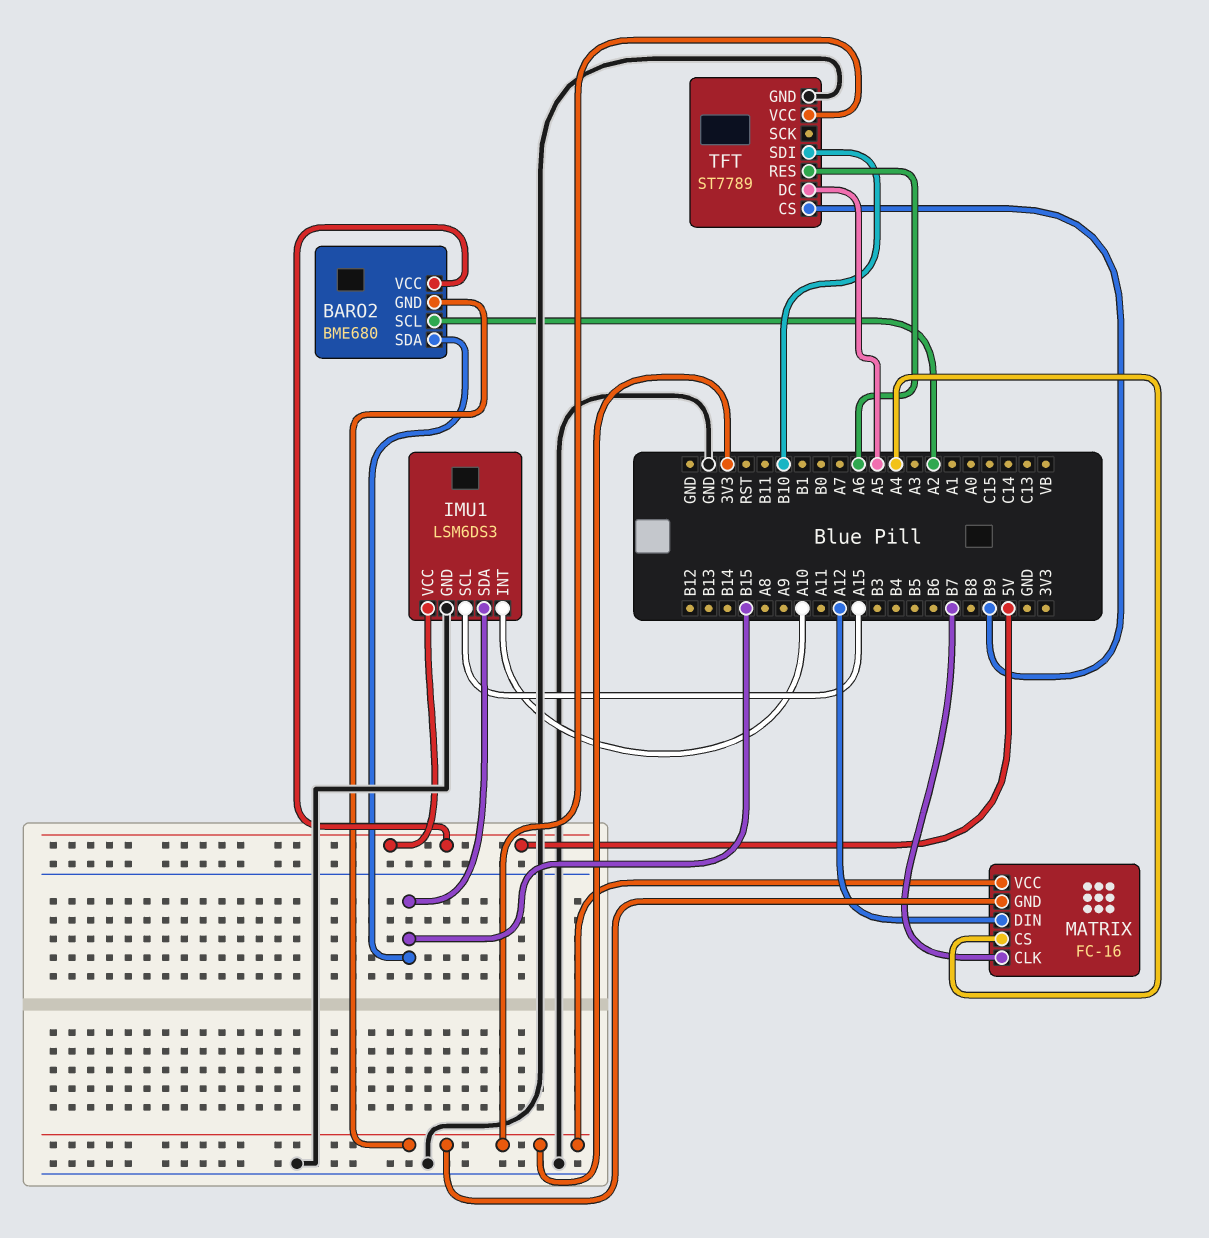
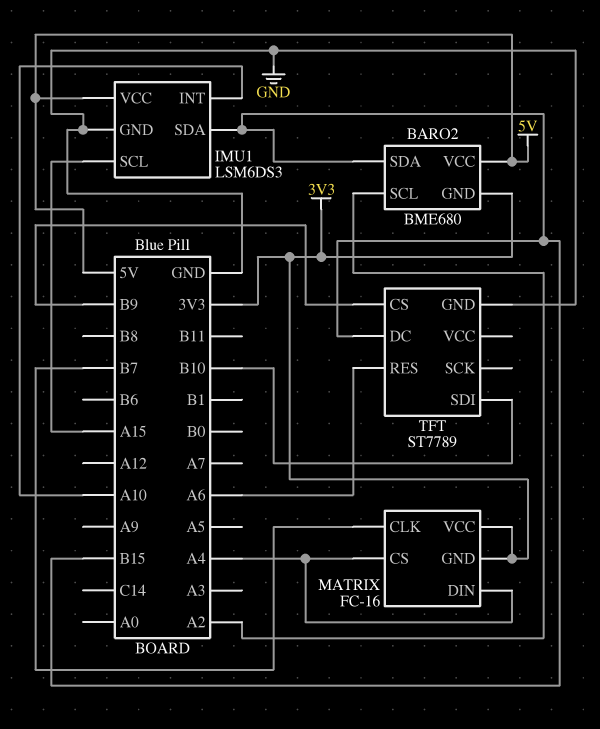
MATRIX pin DIN: A12 -> A4
TFT pin DC: A5 -> B15
TFT pin VCC: 3V3 -> none

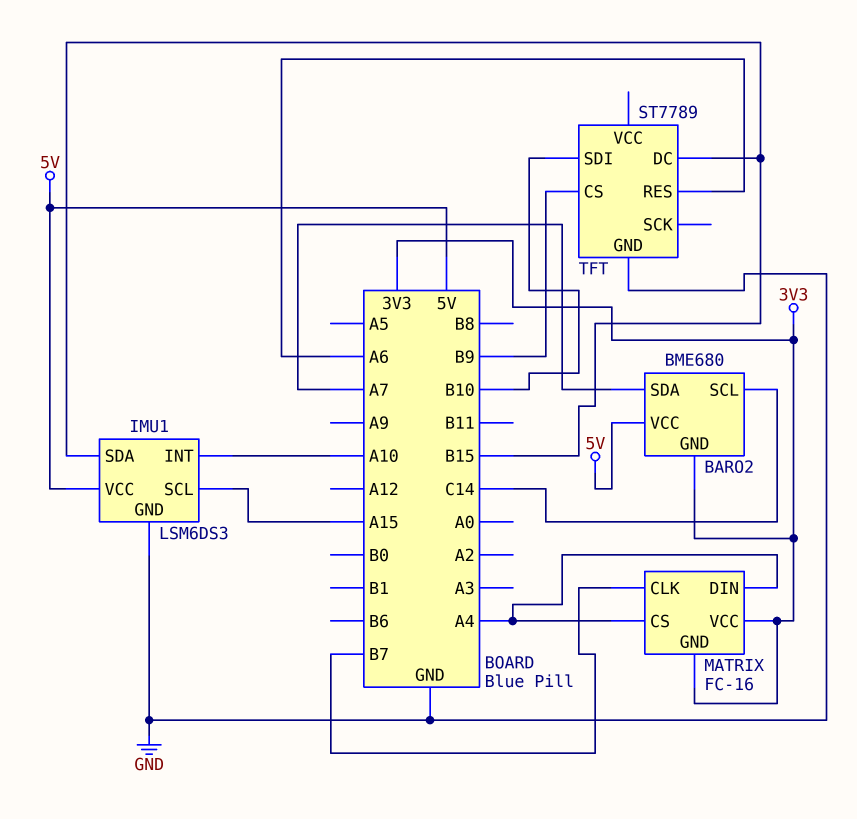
BARO2 pin SCL: A2 -> C14
BARO2 pin SDA: B15 -> A7

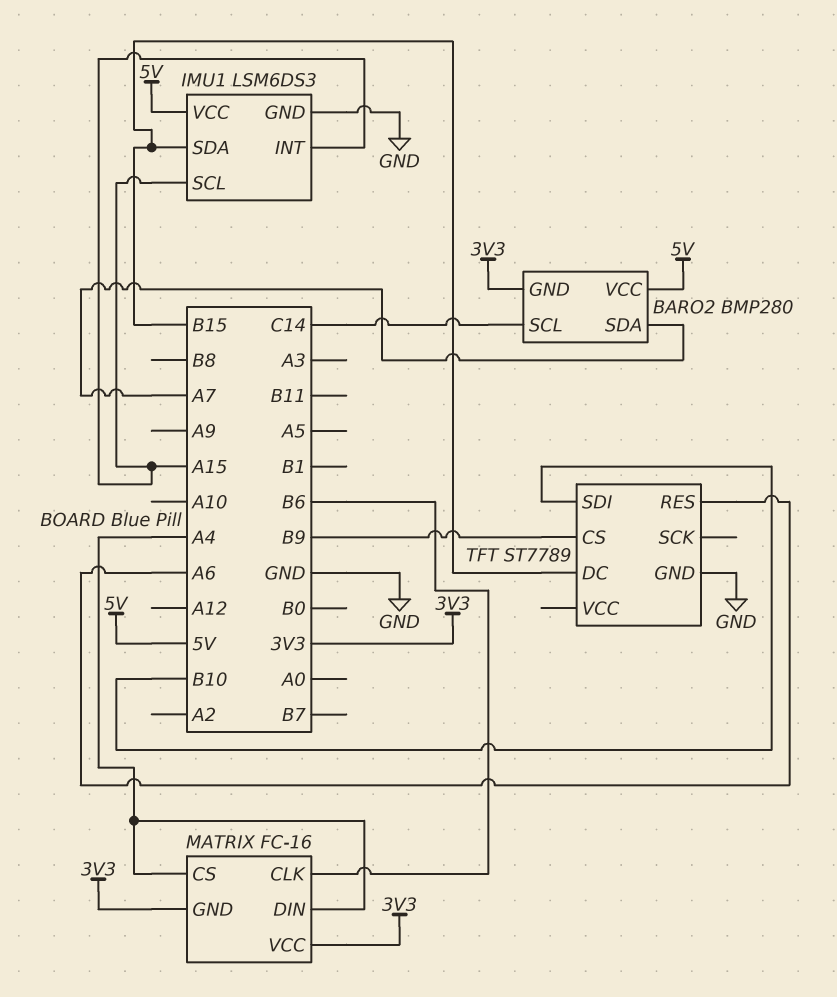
BARO2: BME680 -> BMP280
IMU1 pin INT: A10 -> A15
MATRIX pin CLK: B7 -> B6

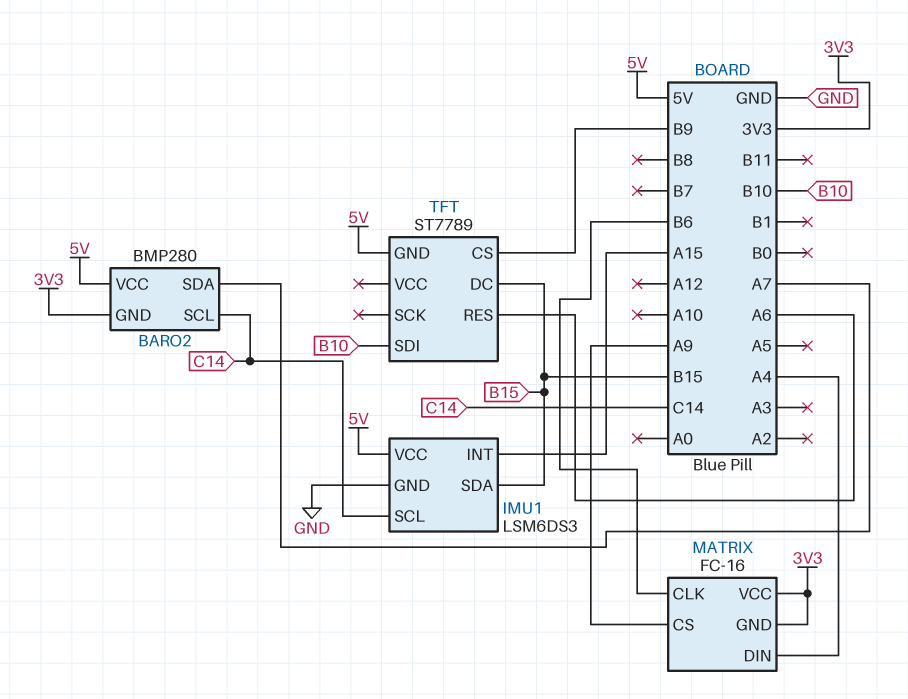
IMU1 pin SCL: A15 -> C14
MATRIX pin CS: A4 -> A9
TFT pin GND: GND -> 5V

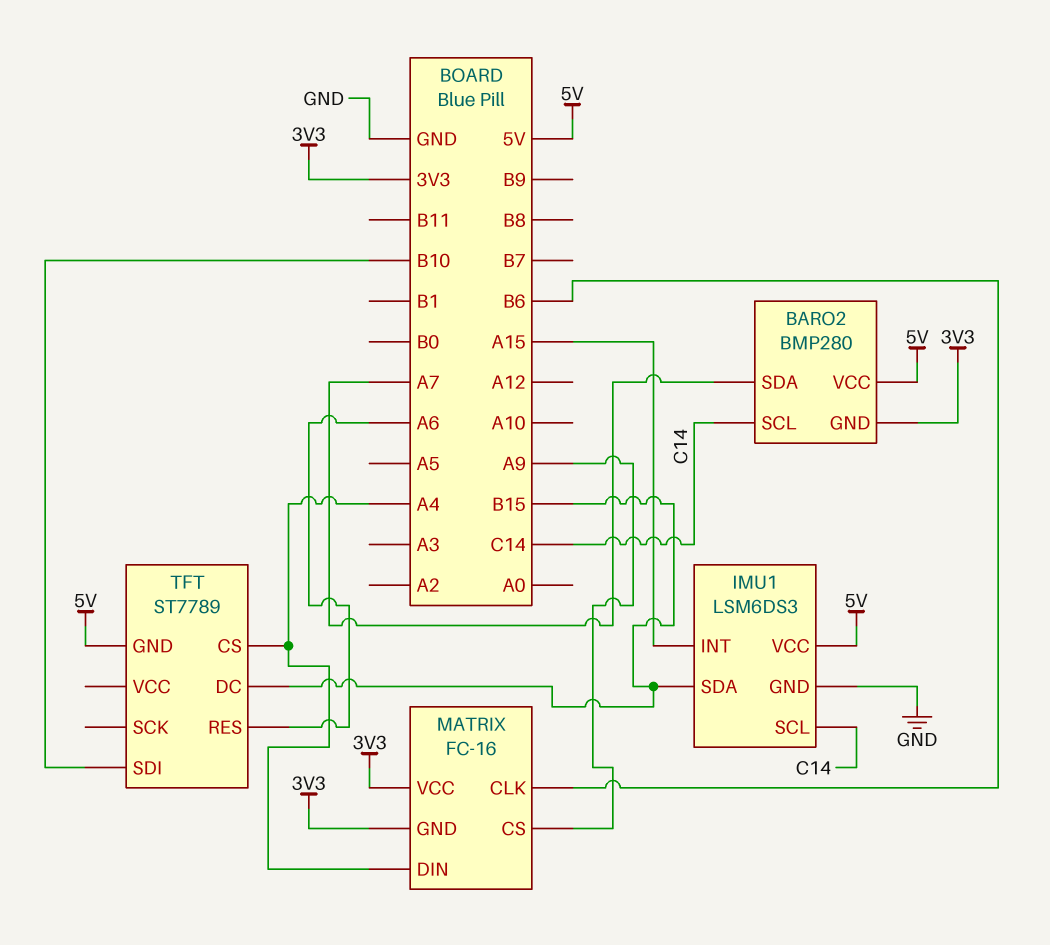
TFT pin CS: B9 -> A4

